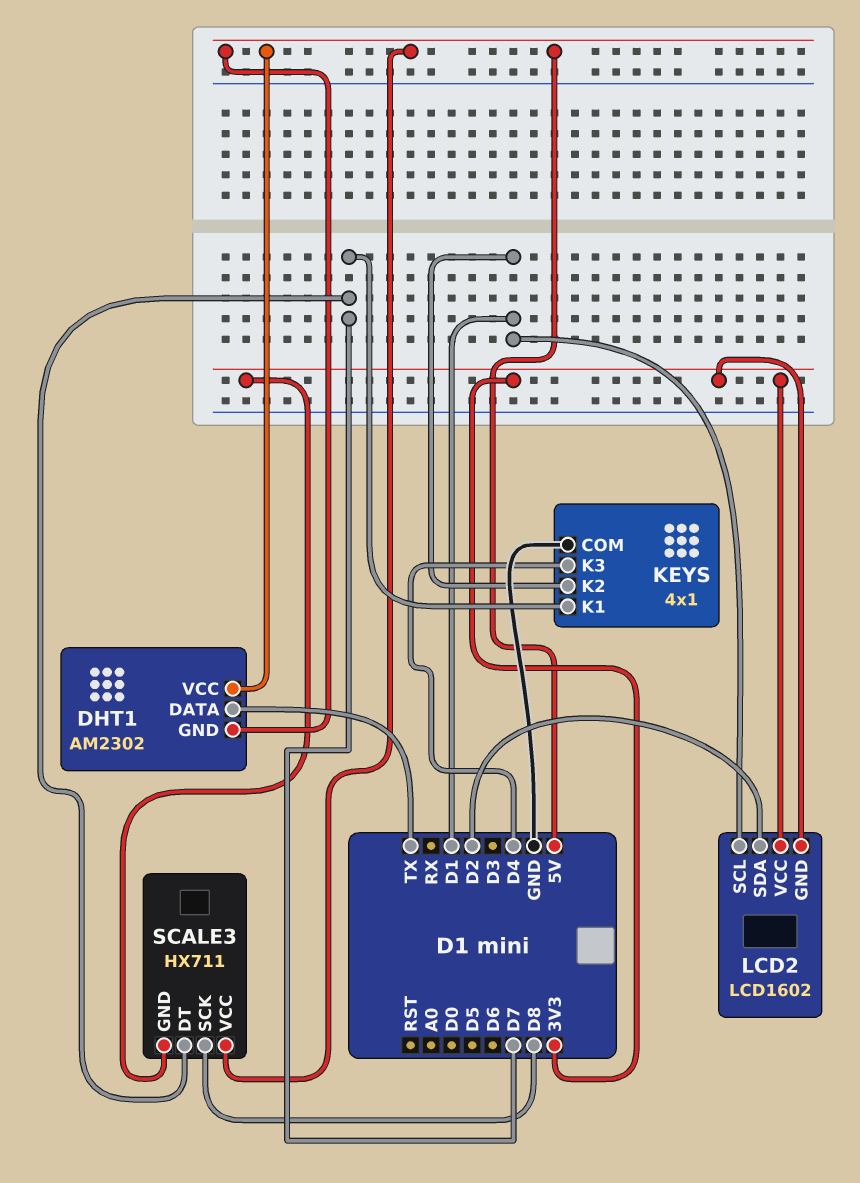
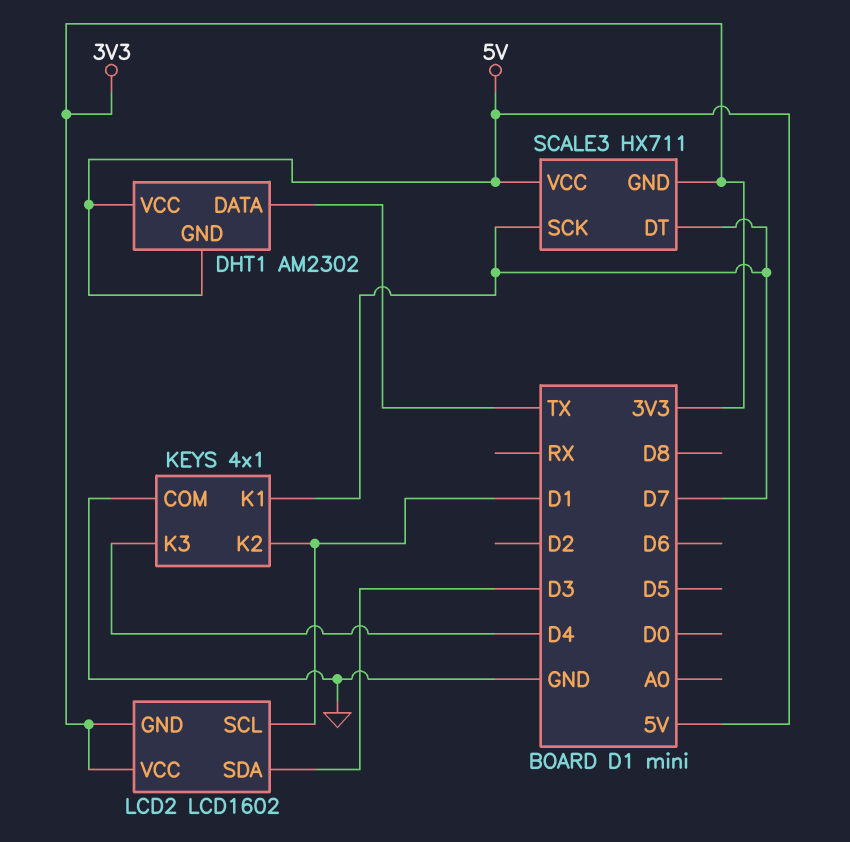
LCD2 pin SDA: D2 -> D3
SCALE3 pin SCK: D8 -> D7

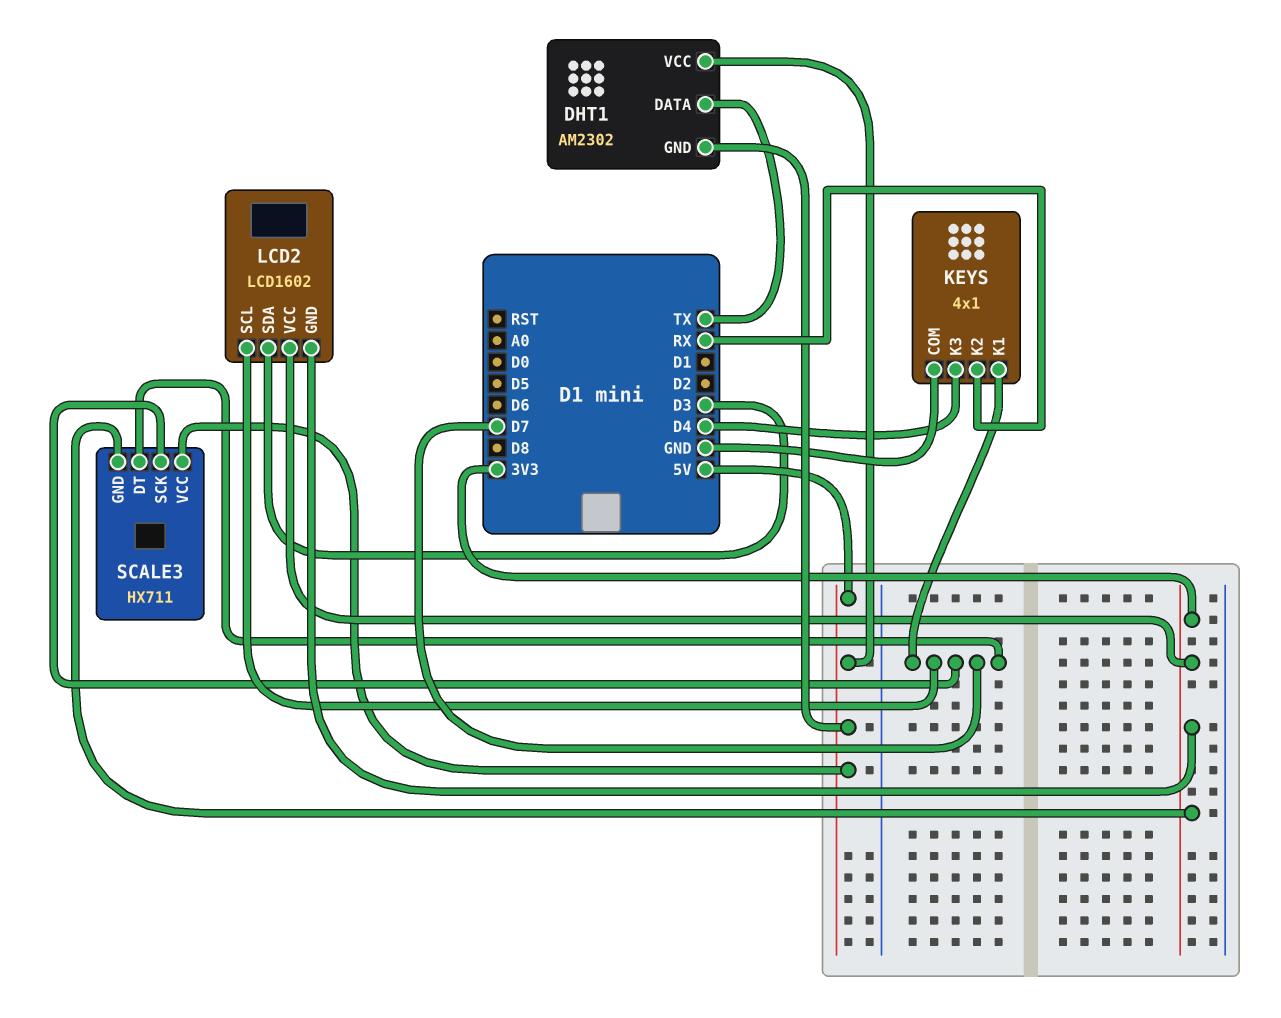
KEYS pin K2: D1 -> RX
LCD2 pin SCL: D1 -> D7

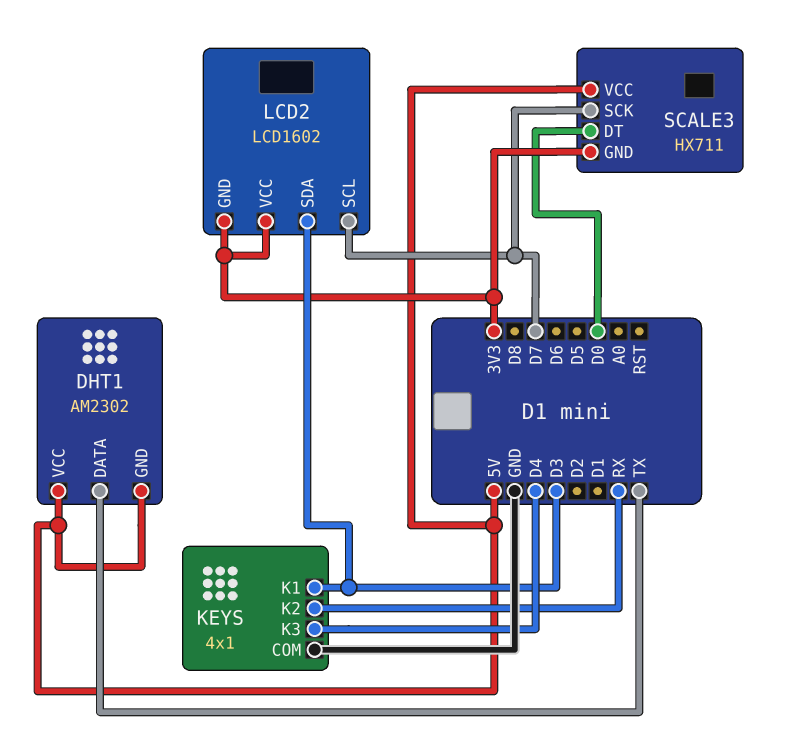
KEYS pin K1: D7 -> D3
SCALE3 pin DT: D7 -> D0

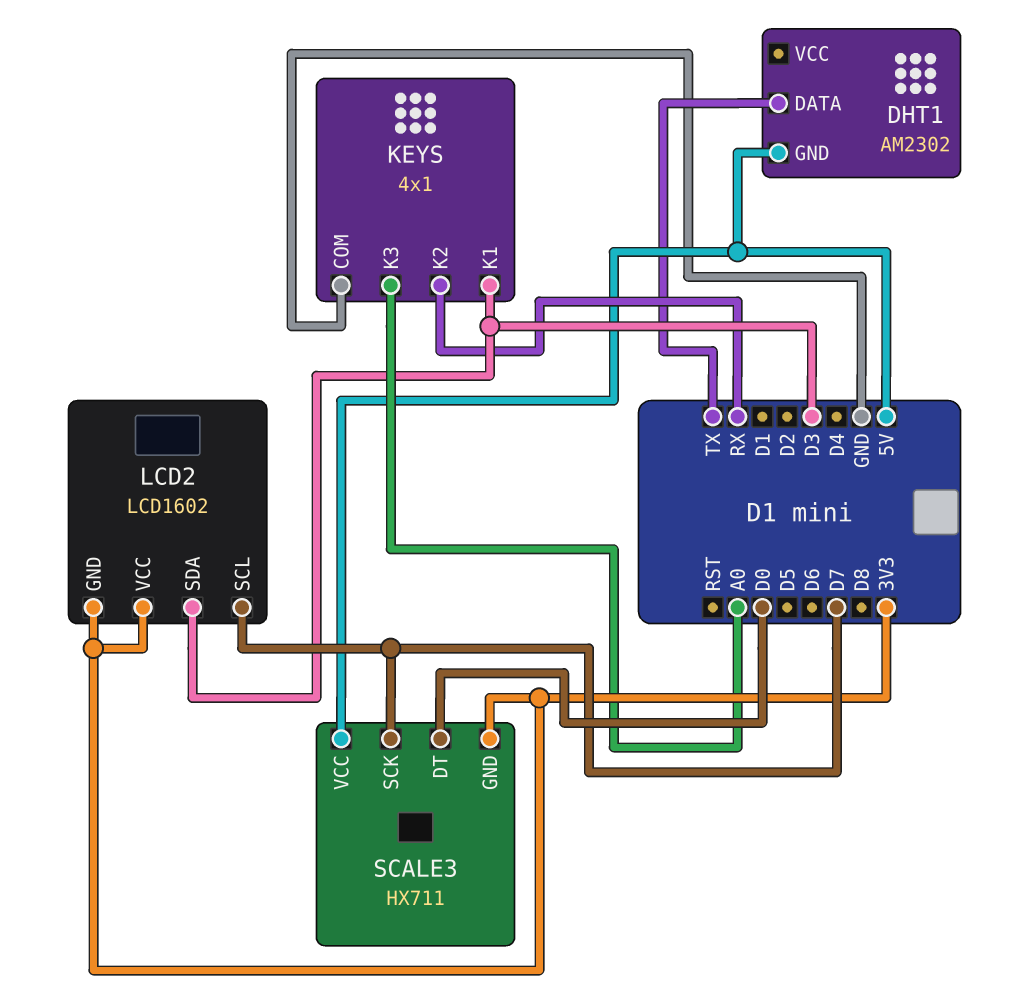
DHT1 pin VCC: 5V -> none
KEYS pin K3: D4 -> A0

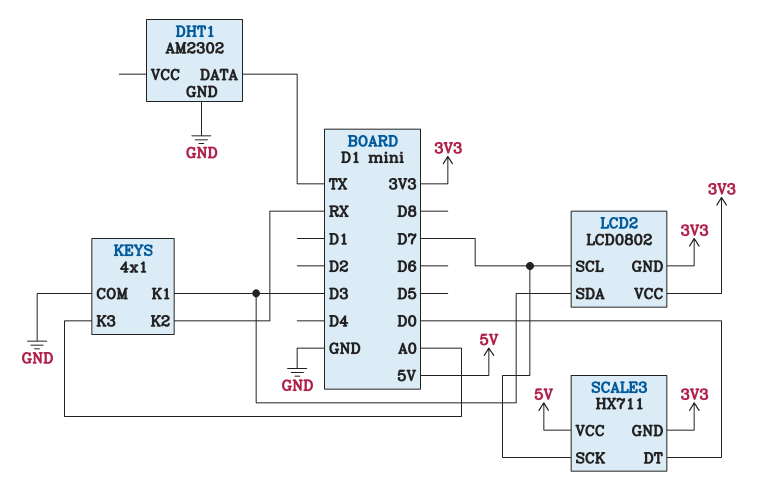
DHT1 pin GND: 5V -> GND
LCD2: LCD1602 -> LCD0802

